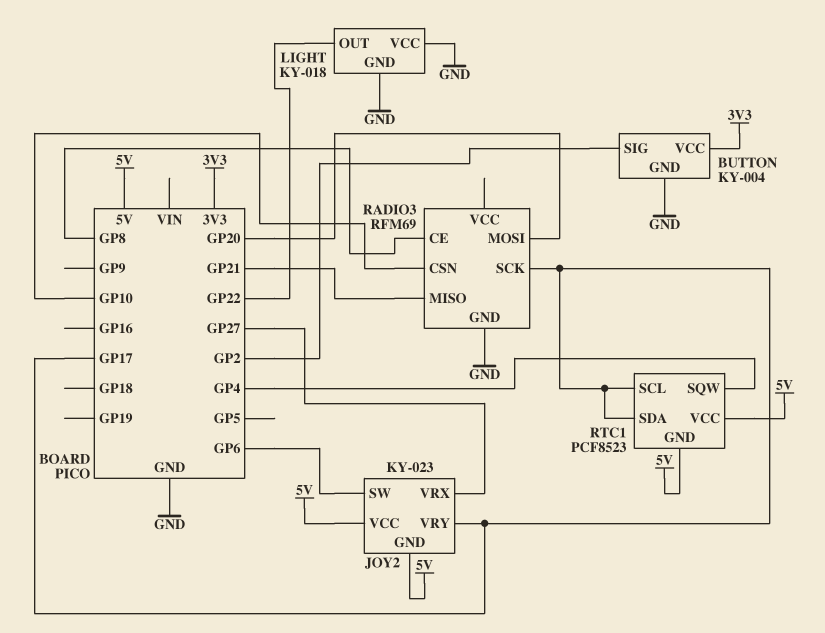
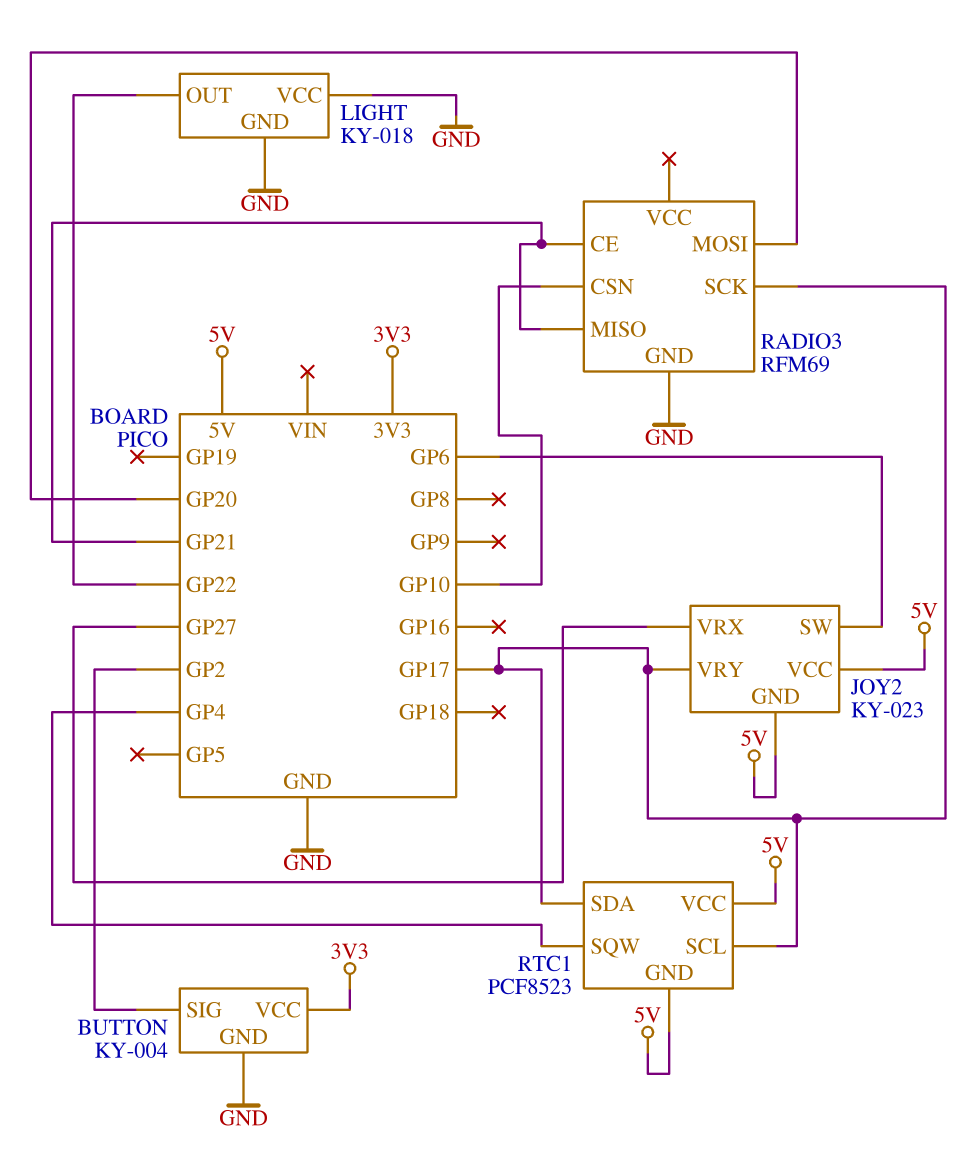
RADIO3 pin CE: GP8 -> GP21

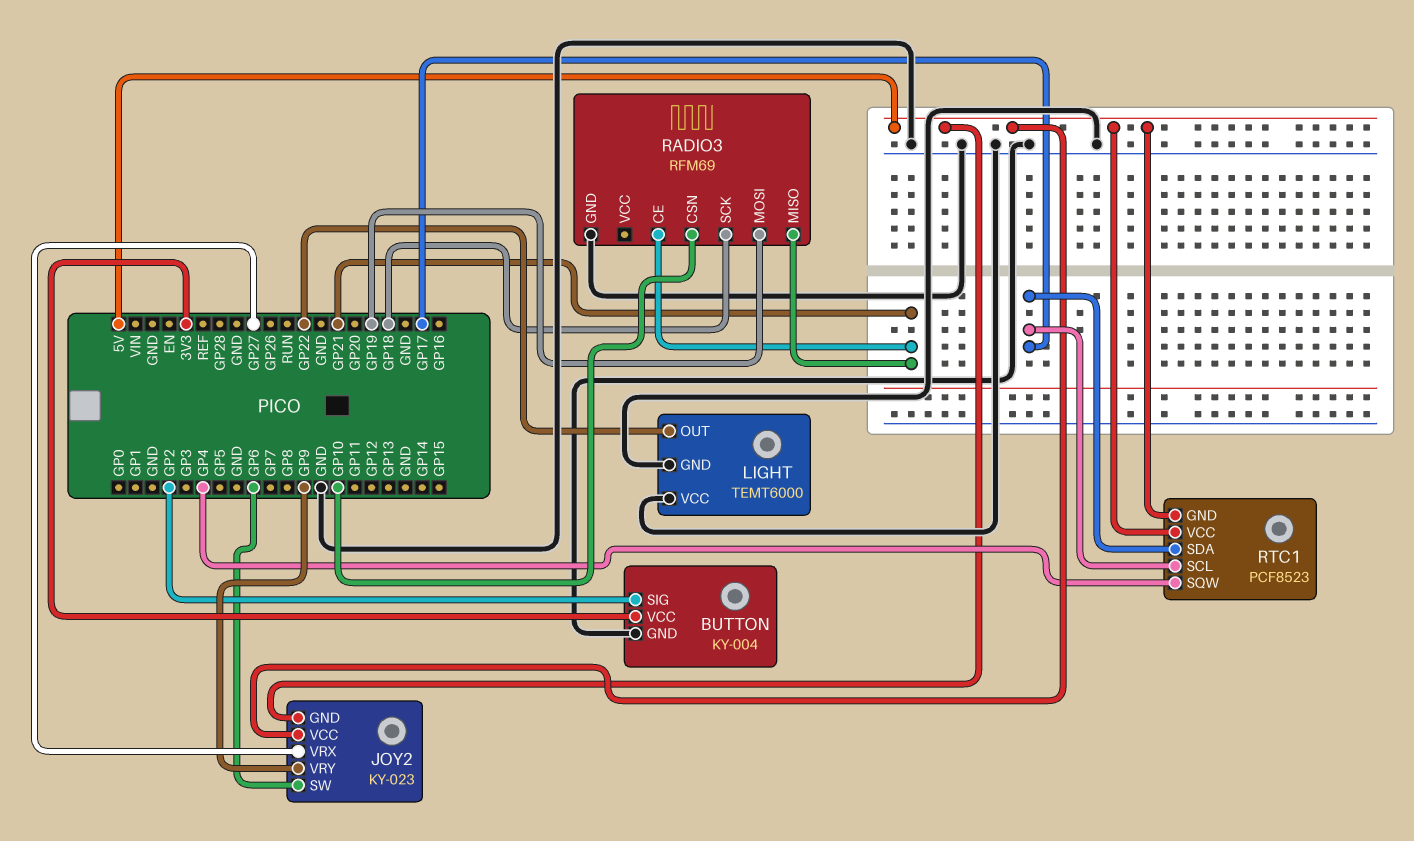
JOY2 pin VRY: GP17 -> GP9
LIGHT: KY-018 -> TEMT6000
RADIO3 pin MOSI: GP20 -> GP19
RADIO3 pin SCK: GP17 -> GP18

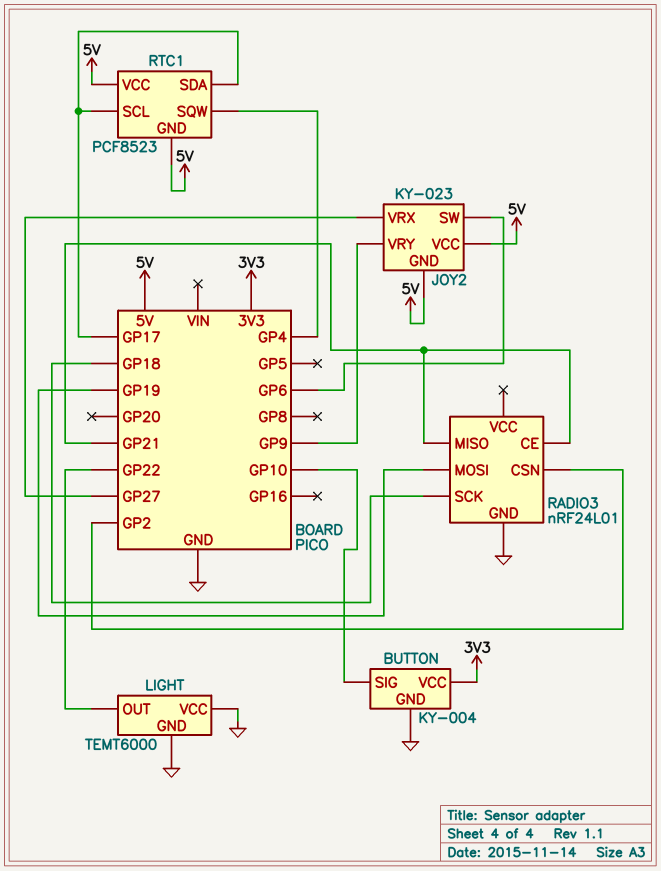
BUTTON pin SIG: GP2 -> GP10
RADIO3: RFM69 -> nRF24L01
RADIO3 pin CSN: GP10 -> GP2

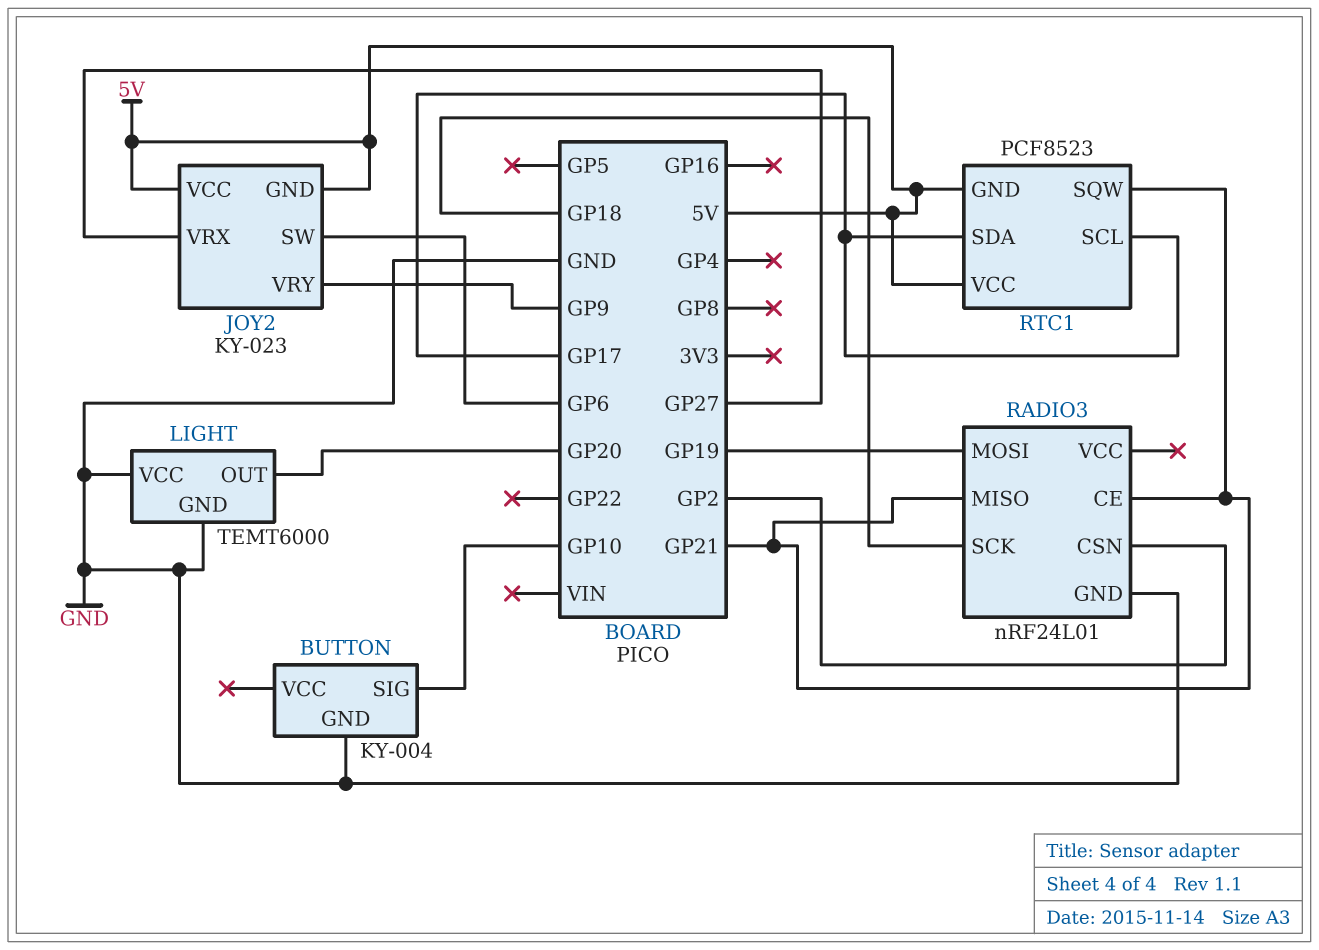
BUTTON pin VCC: 3V3 -> none
LIGHT pin OUT: GP22 -> GP20
RTC1 pin SQW: GP4 -> GP21

